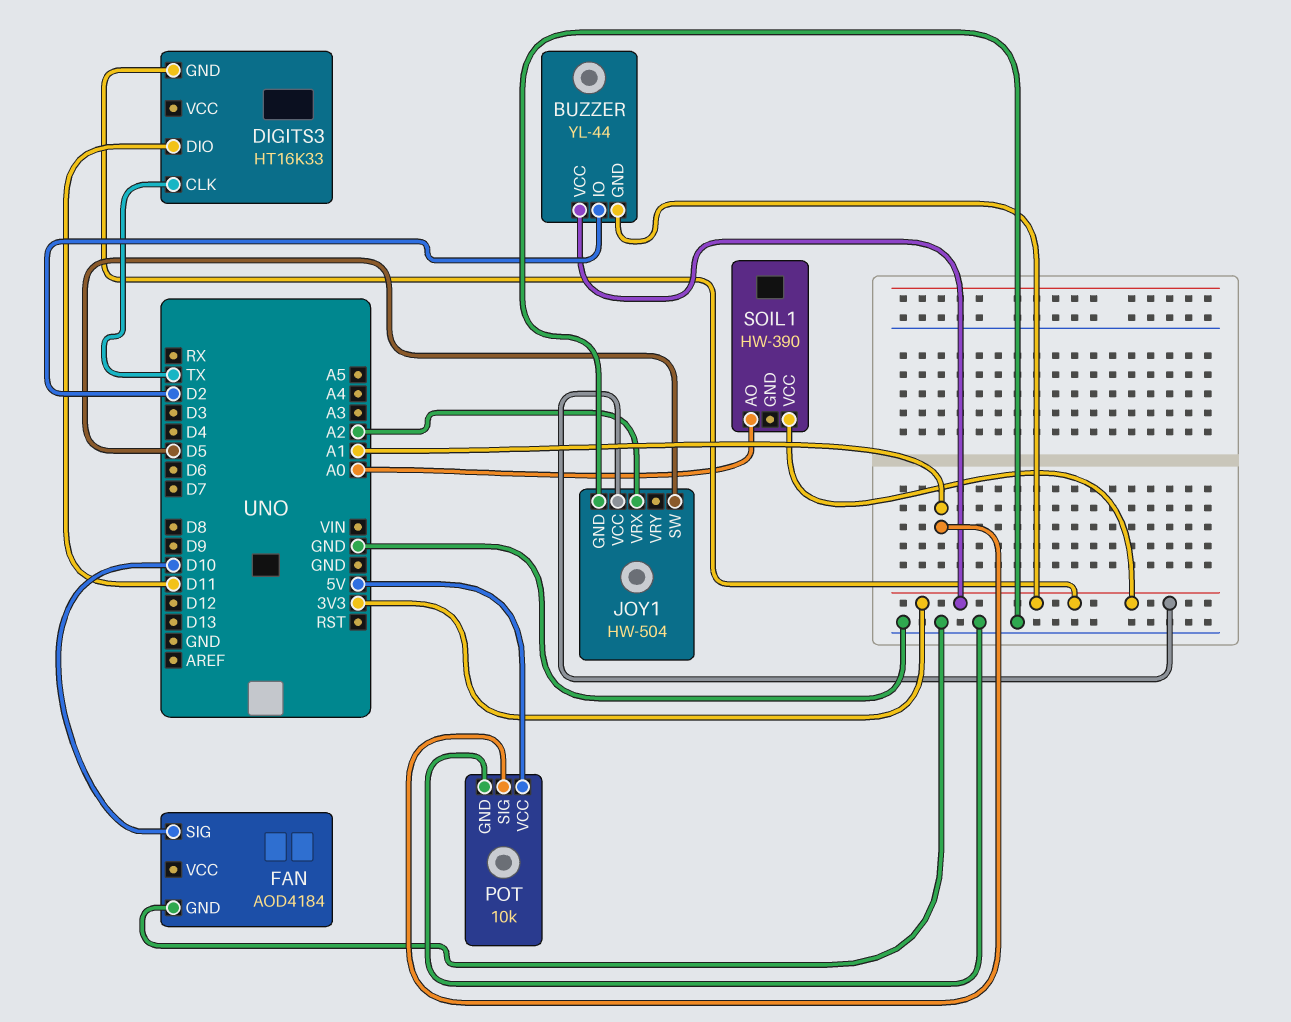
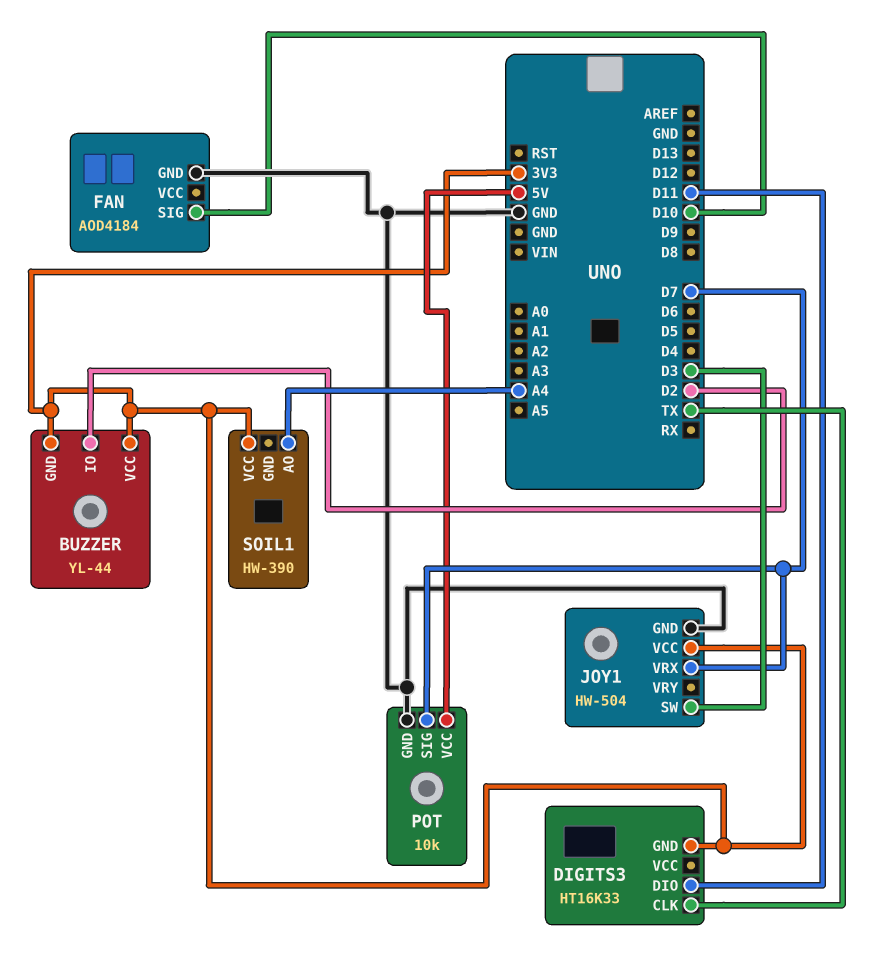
JOY1 pin SW: D5 -> D3
JOY1 pin VRX: A2 -> D7
POT pin SIG: A1 -> D7
SOIL1 pin AO: A0 -> A4

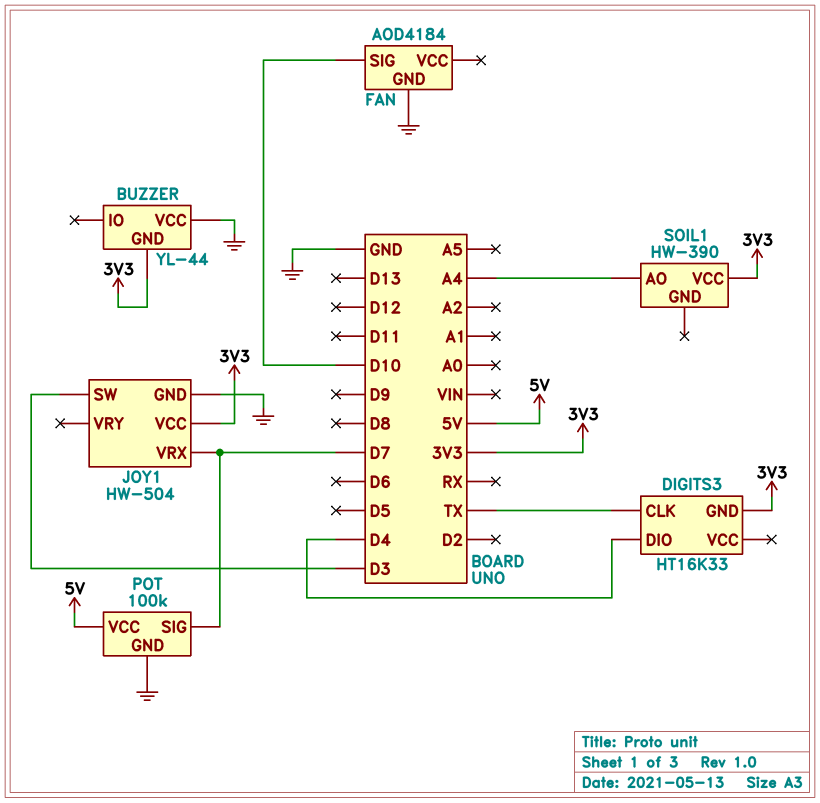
BUZZER pin IO: D2 -> none
BUZZER pin VCC: 3V3 -> GND
DIGITS3 pin DIO: D11 -> D4
POT: 10k -> 100k

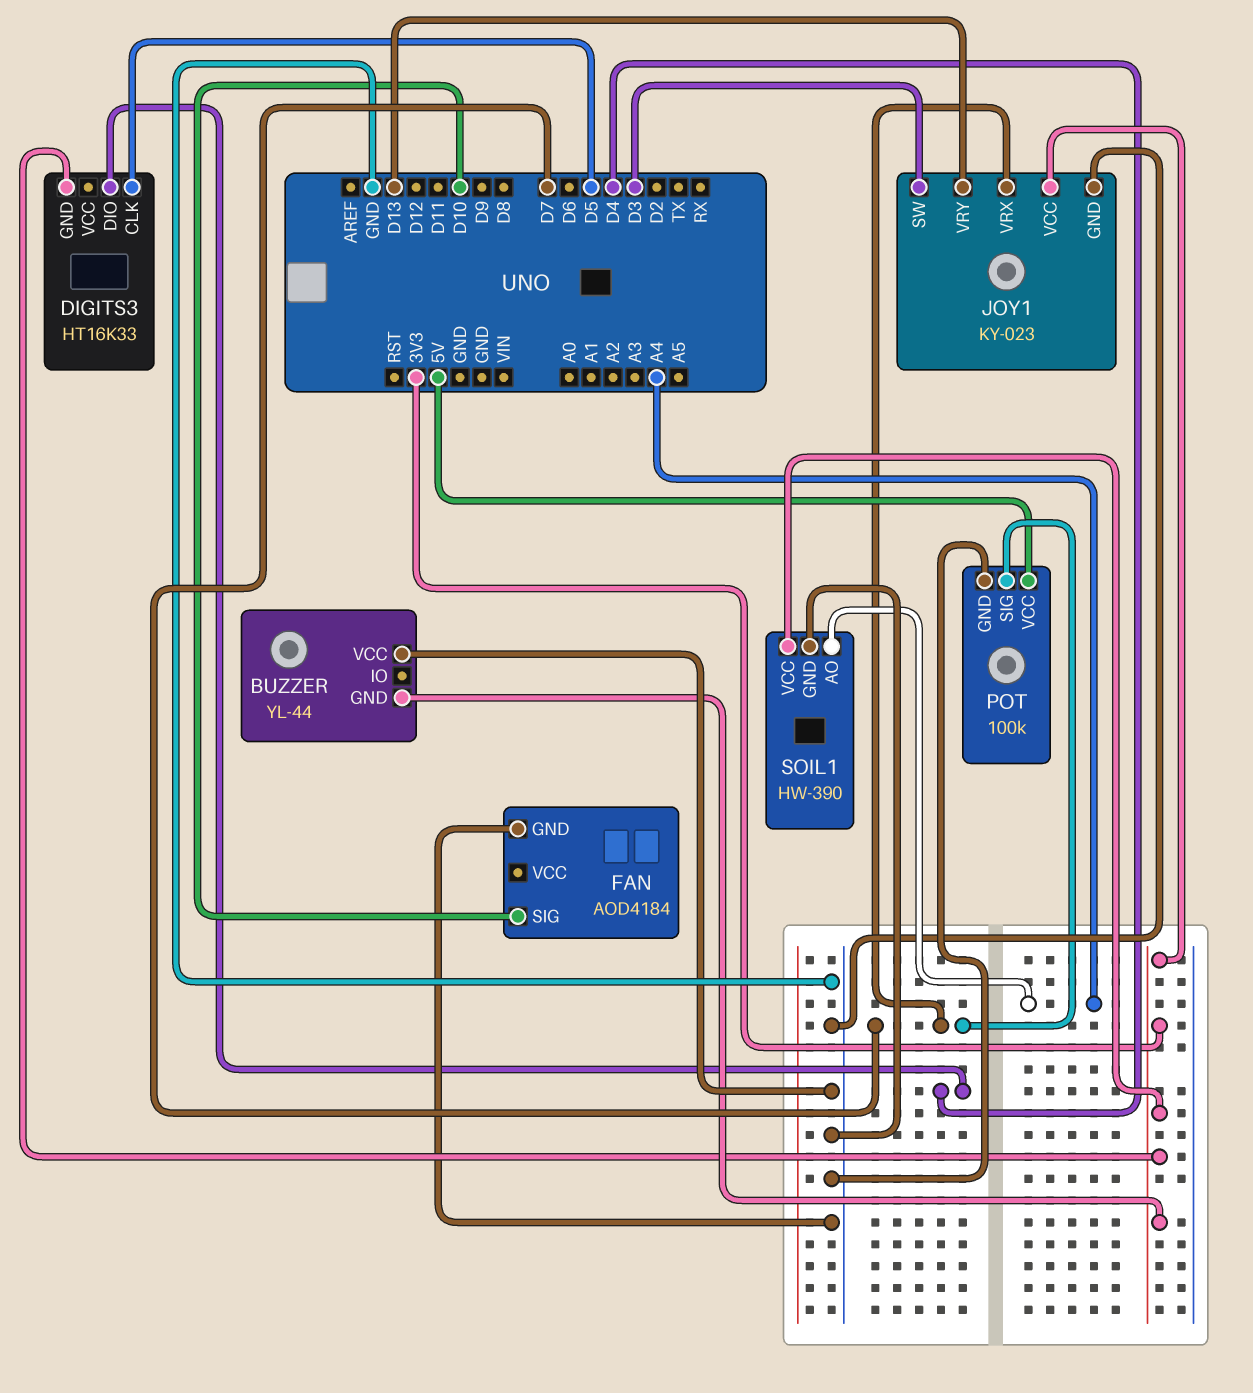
DIGITS3 pin CLK: TX -> D5
JOY1: HW-504 -> KY-023
JOY1 pin VRY: none -> D13
SOIL1 pin GND: none -> GND

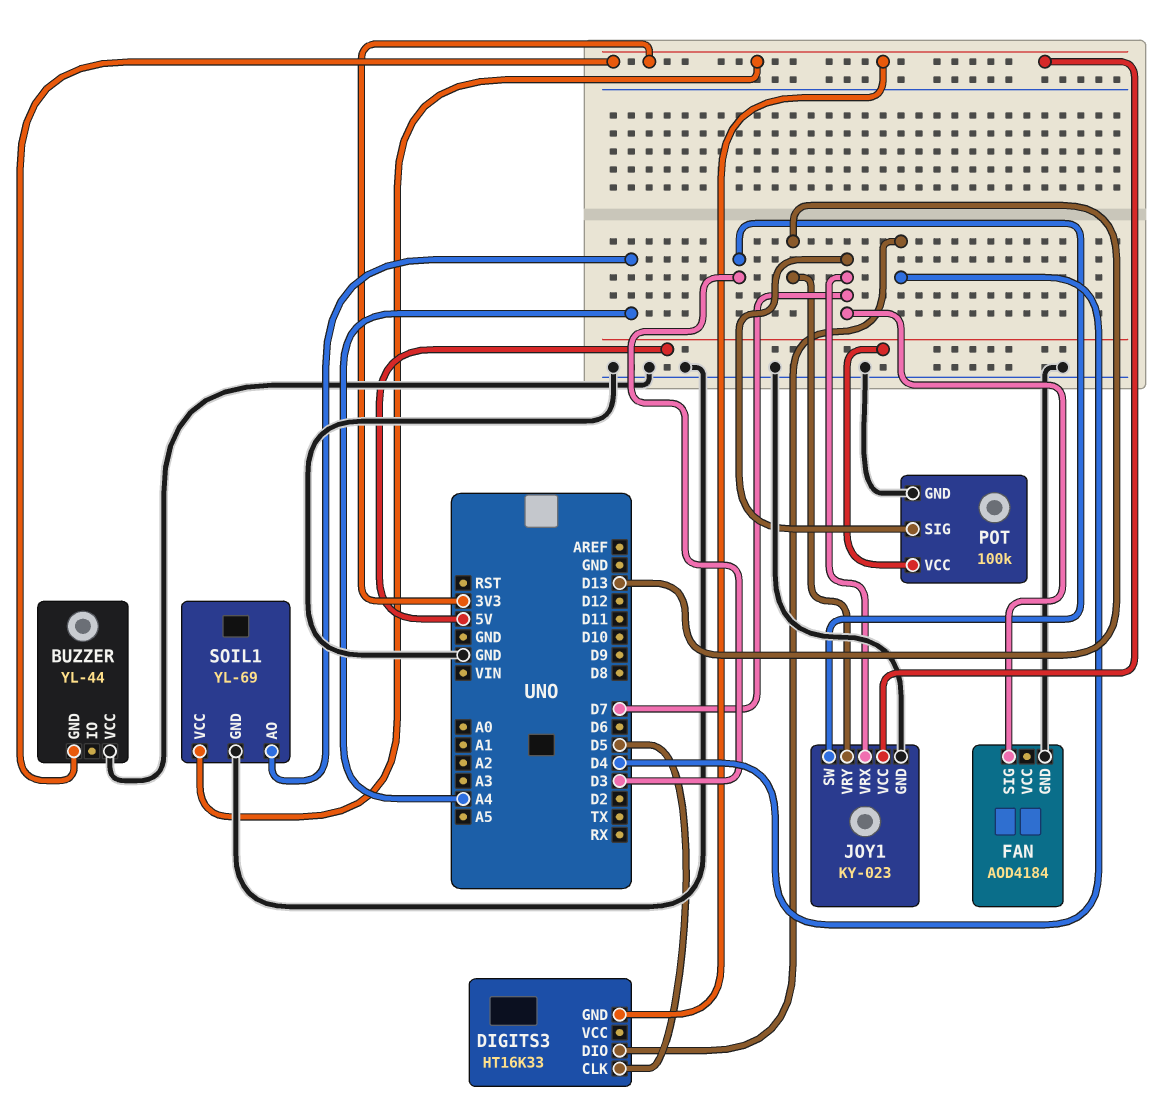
FAN pin SIG: D10 -> D7
SOIL1: HW-390 -> YL-69

